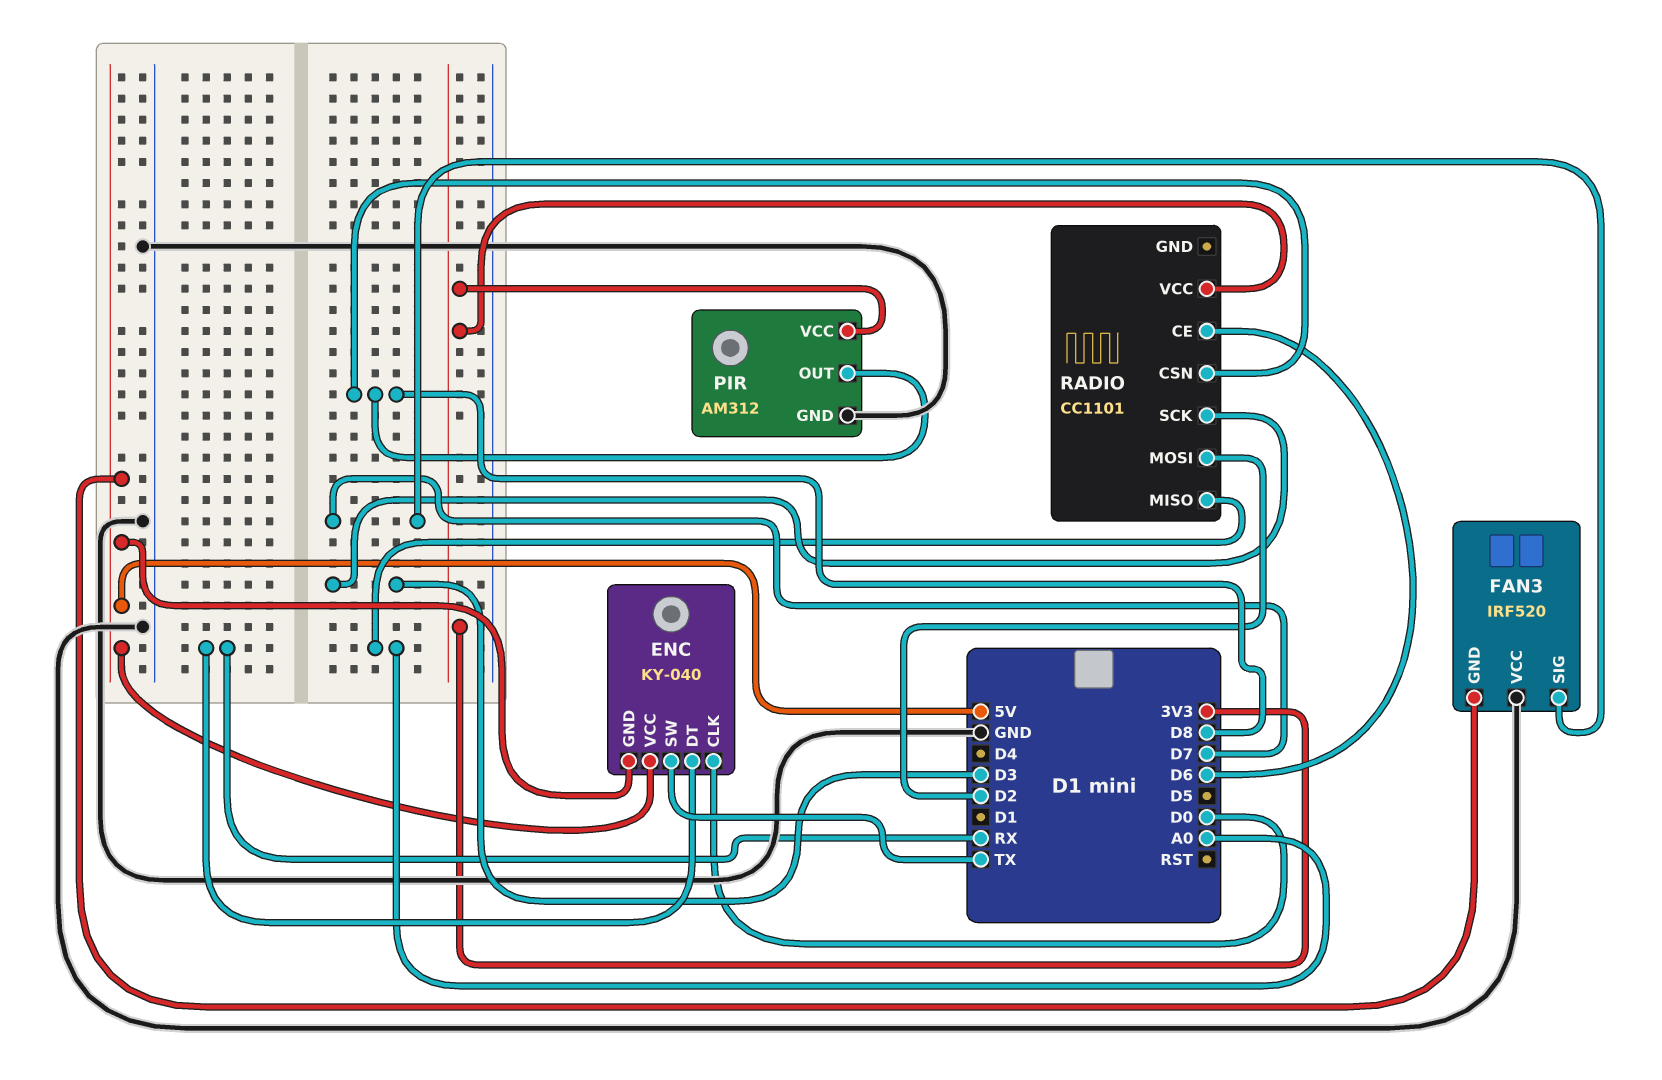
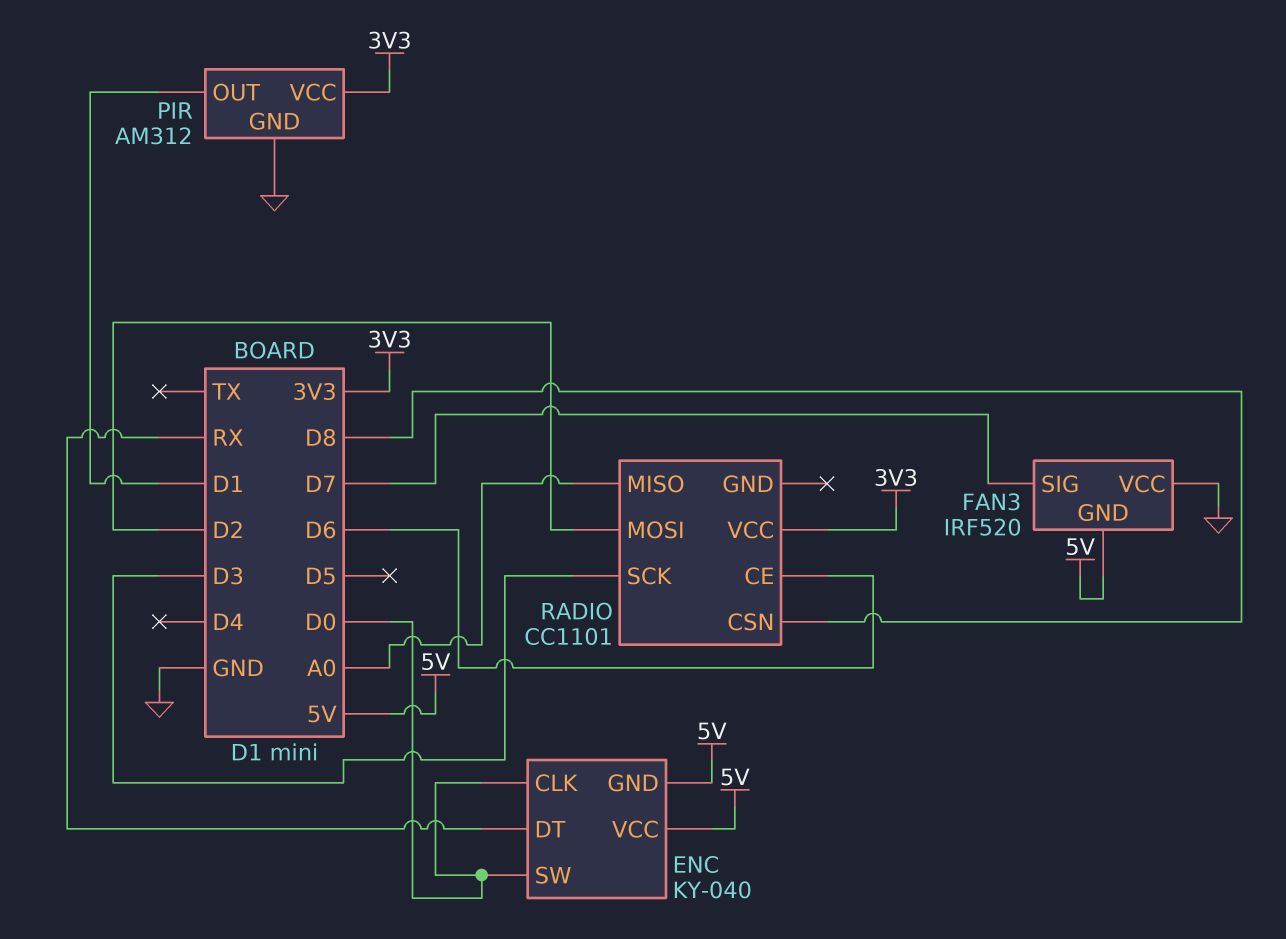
ENC pin SW: TX -> D0
PIR pin OUT: D8 -> D1

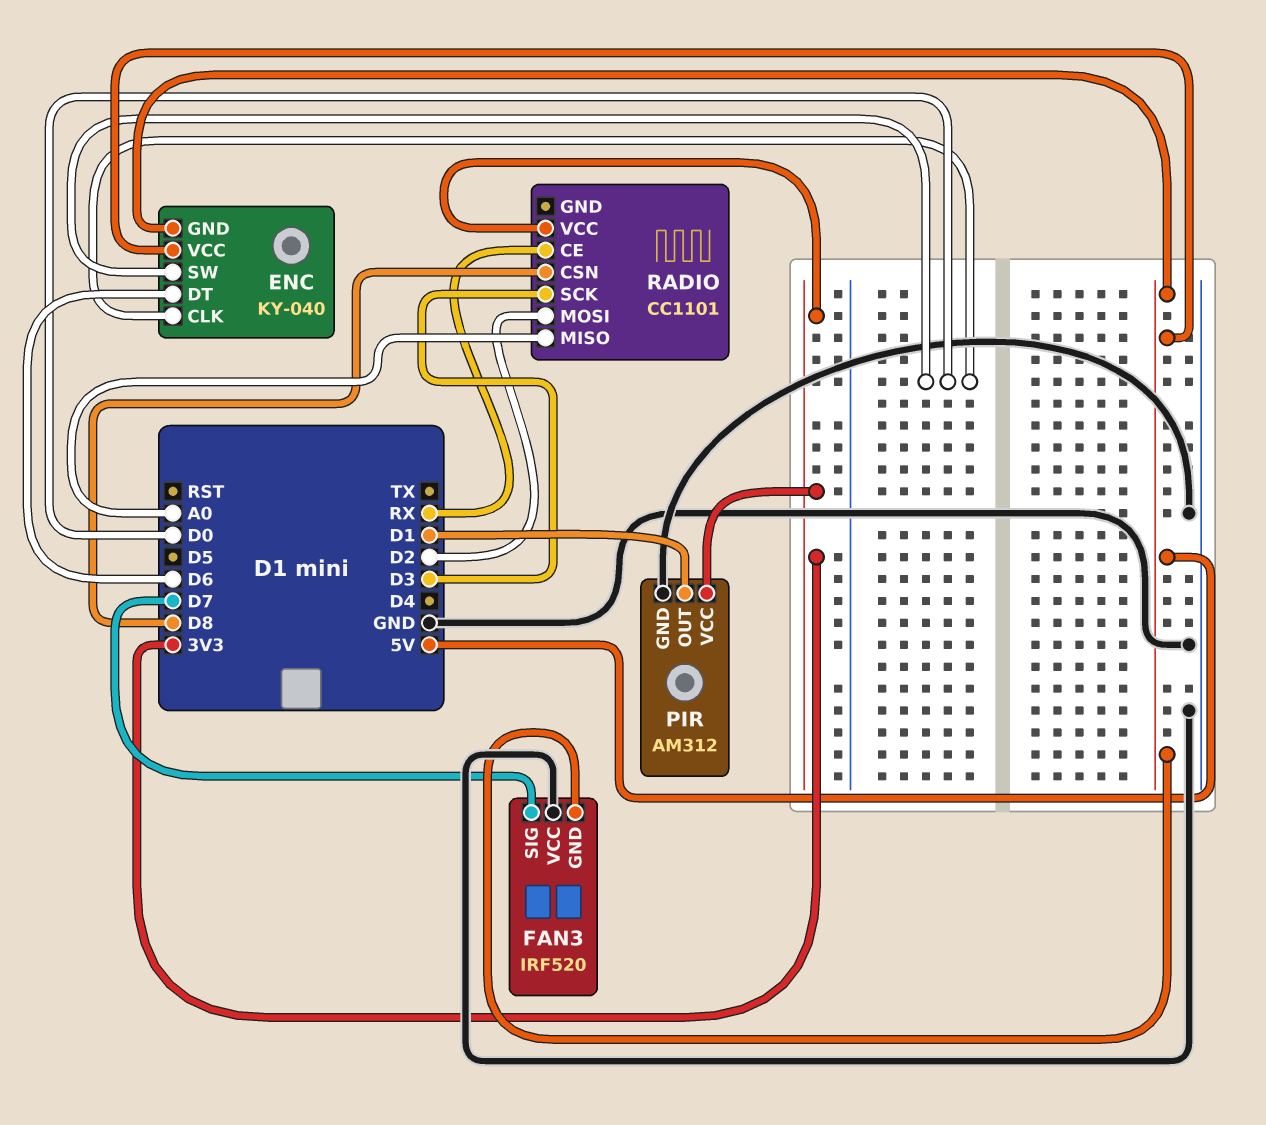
ENC pin DT: RX -> D6
RADIO pin CE: D6 -> RX

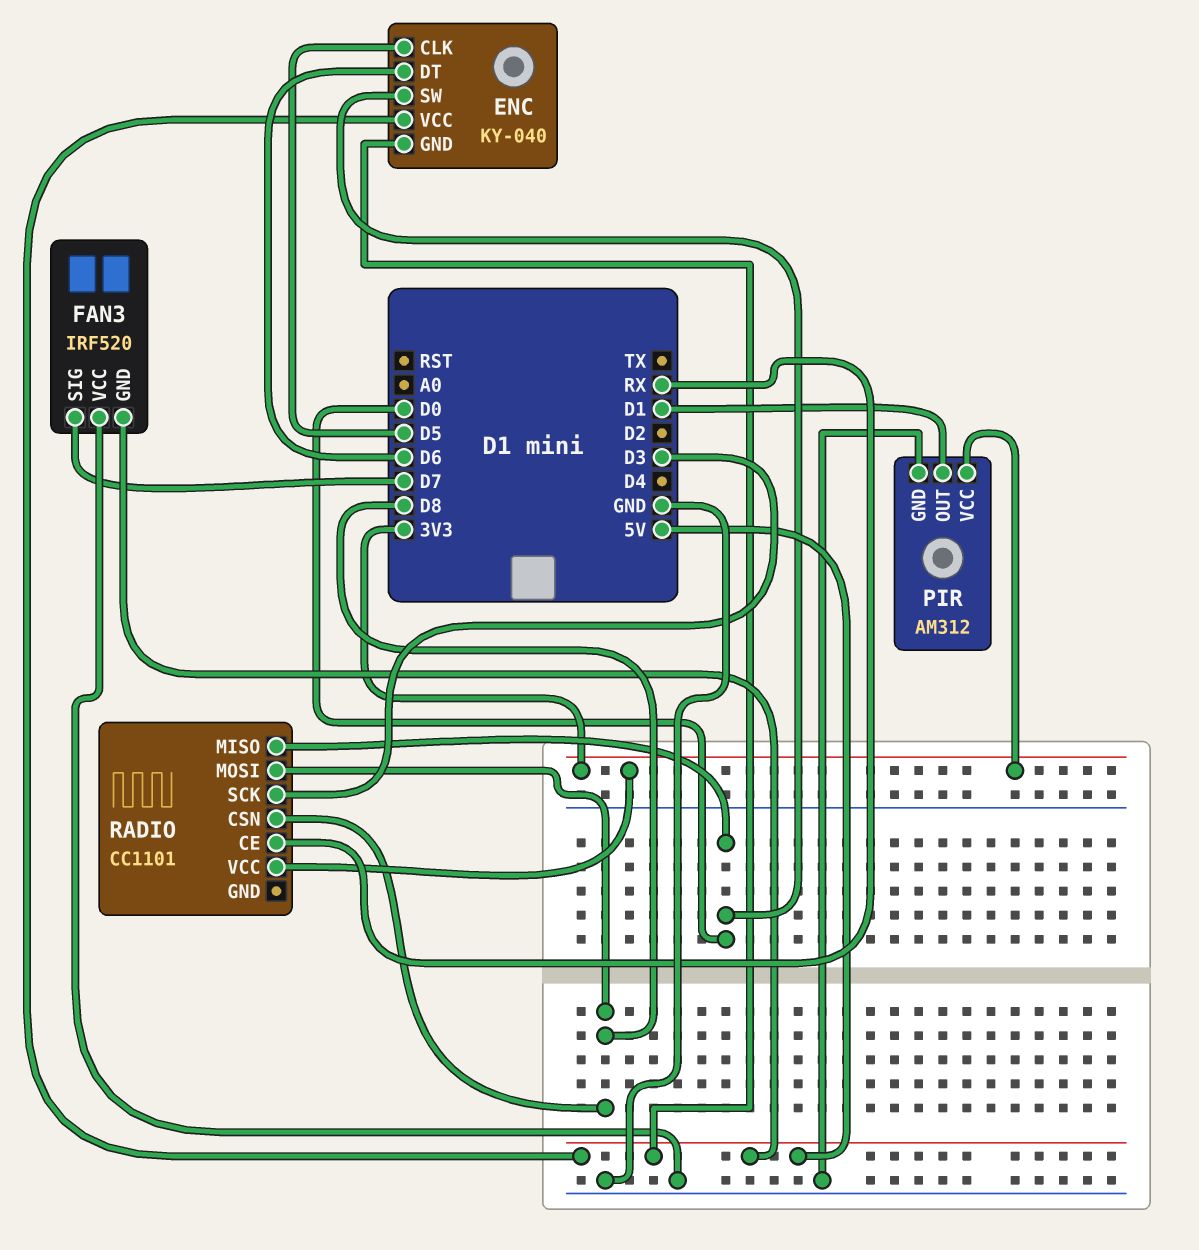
ENC pin CLK: D0 -> D5
RADIO pin MISO: A0 -> D0
RADIO pin MOSI: D2 -> D8

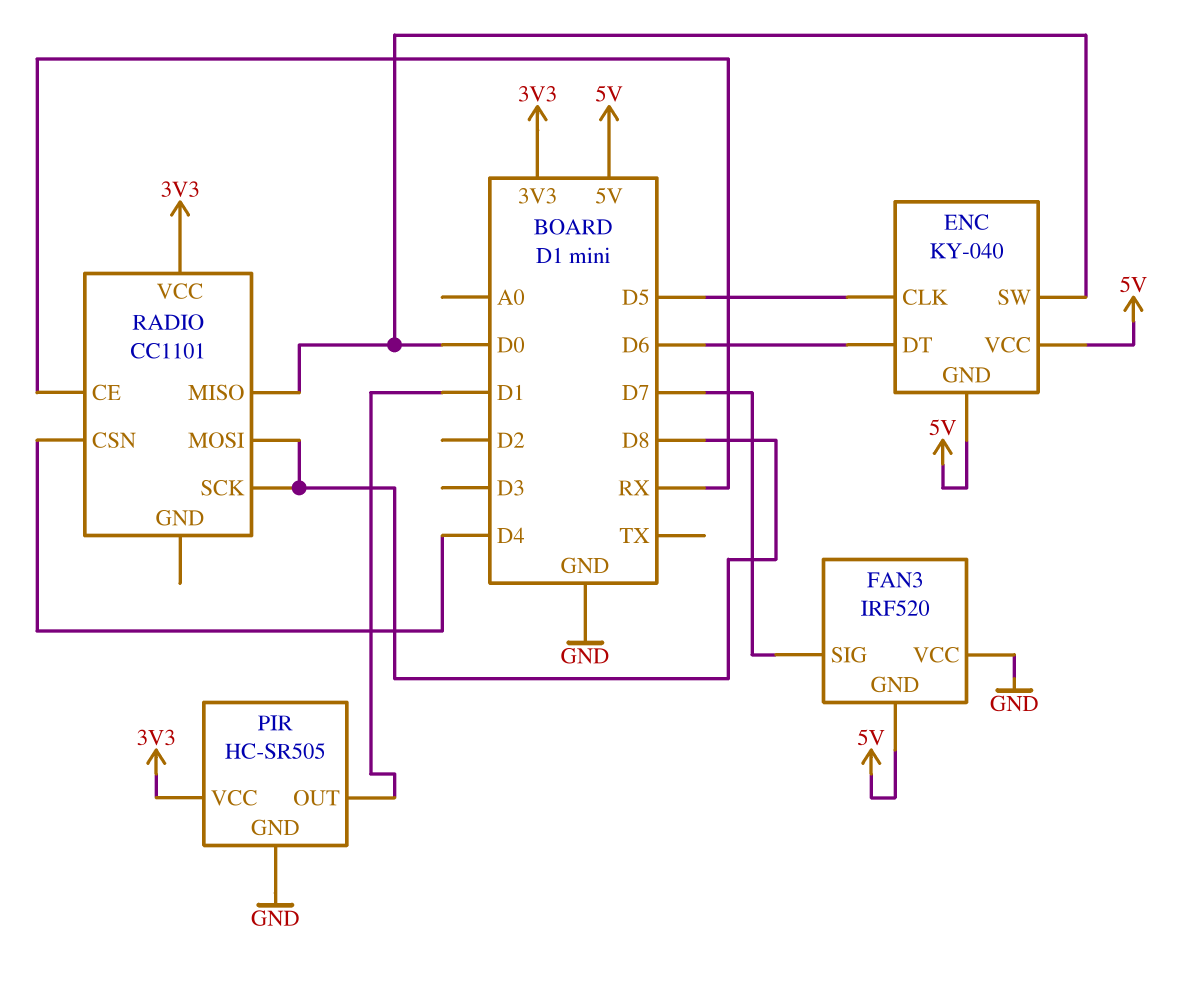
PIR: AM312 -> HC-SR505
RADIO pin CSN: D8 -> D4
RADIO pin SCK: D3 -> D8

